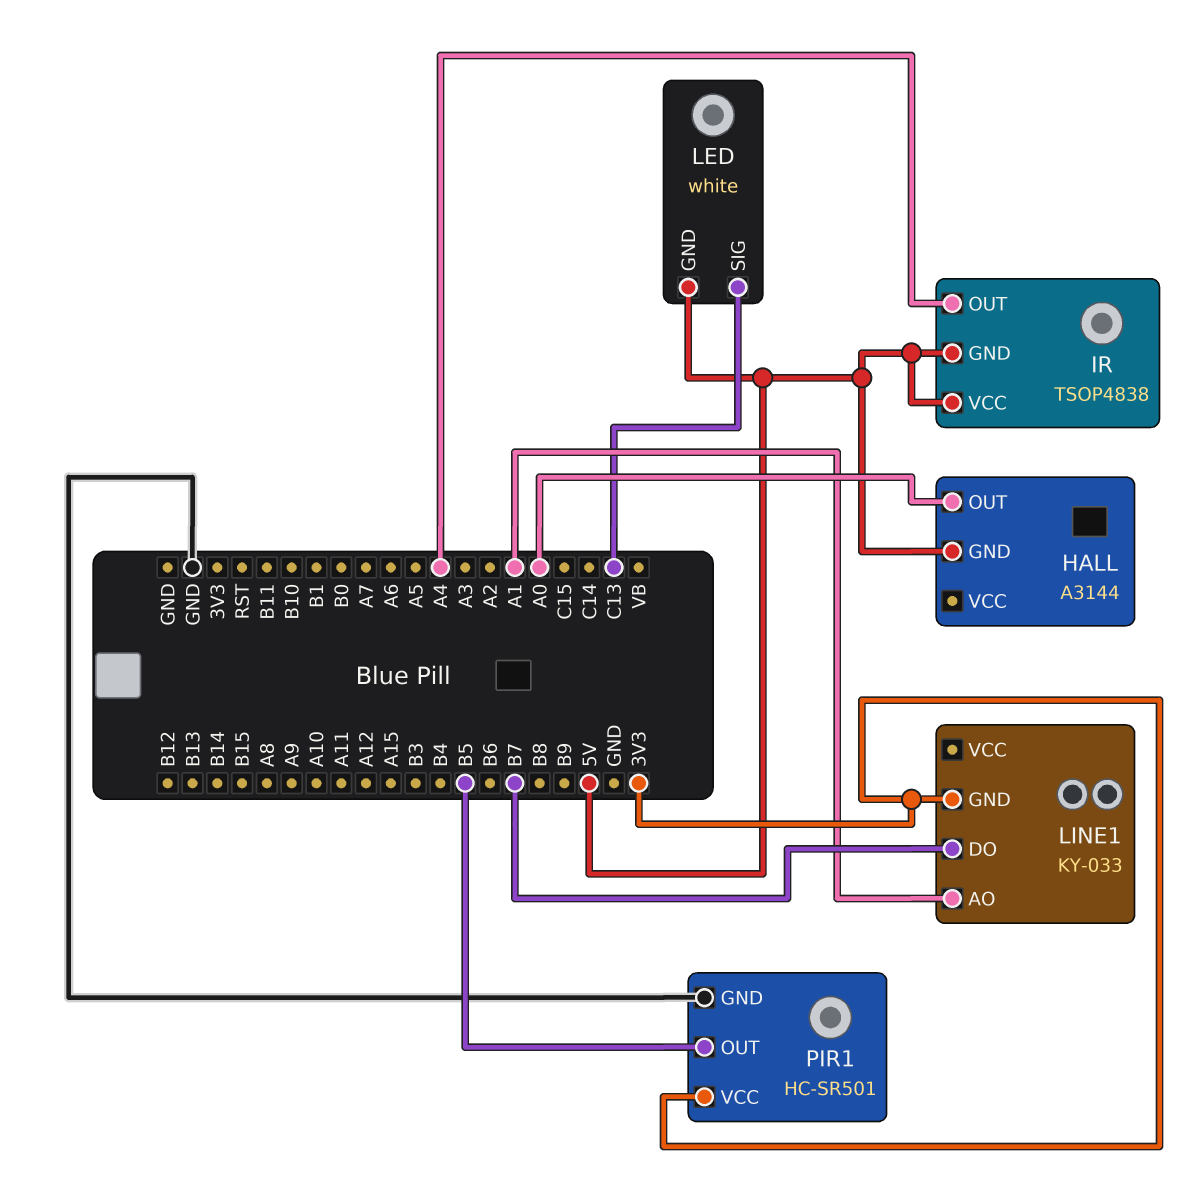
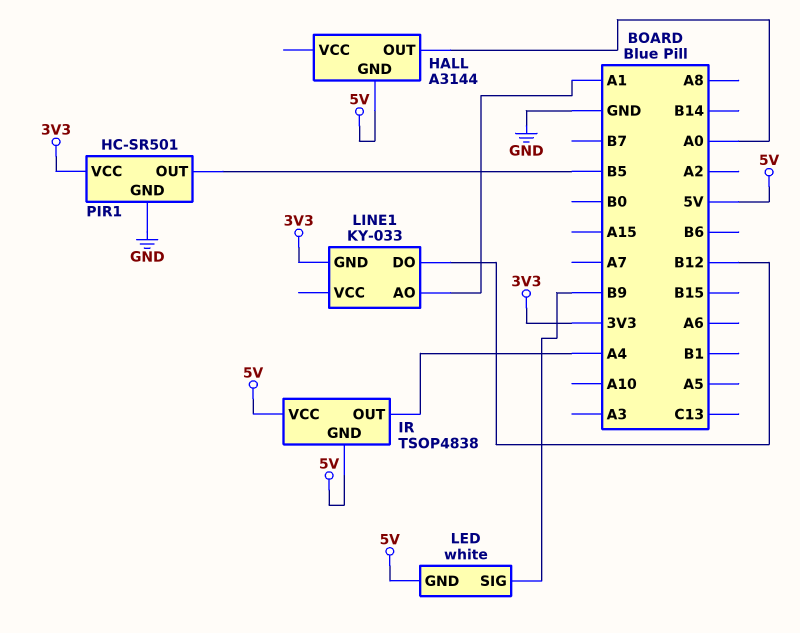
LED pin SIG: C13 -> B9
LINE1 pin DO: B7 -> B12

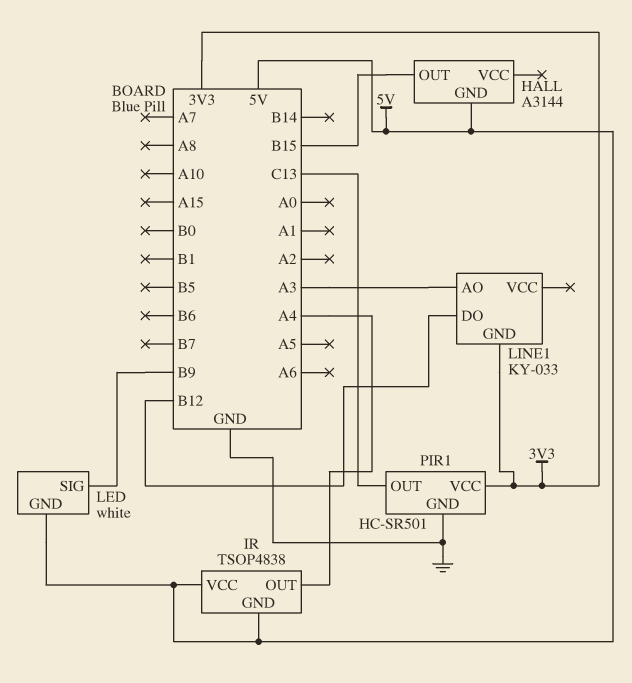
HALL pin OUT: A0 -> B15
LINE1 pin AO: A1 -> A3
PIR1 pin OUT: B5 -> C13

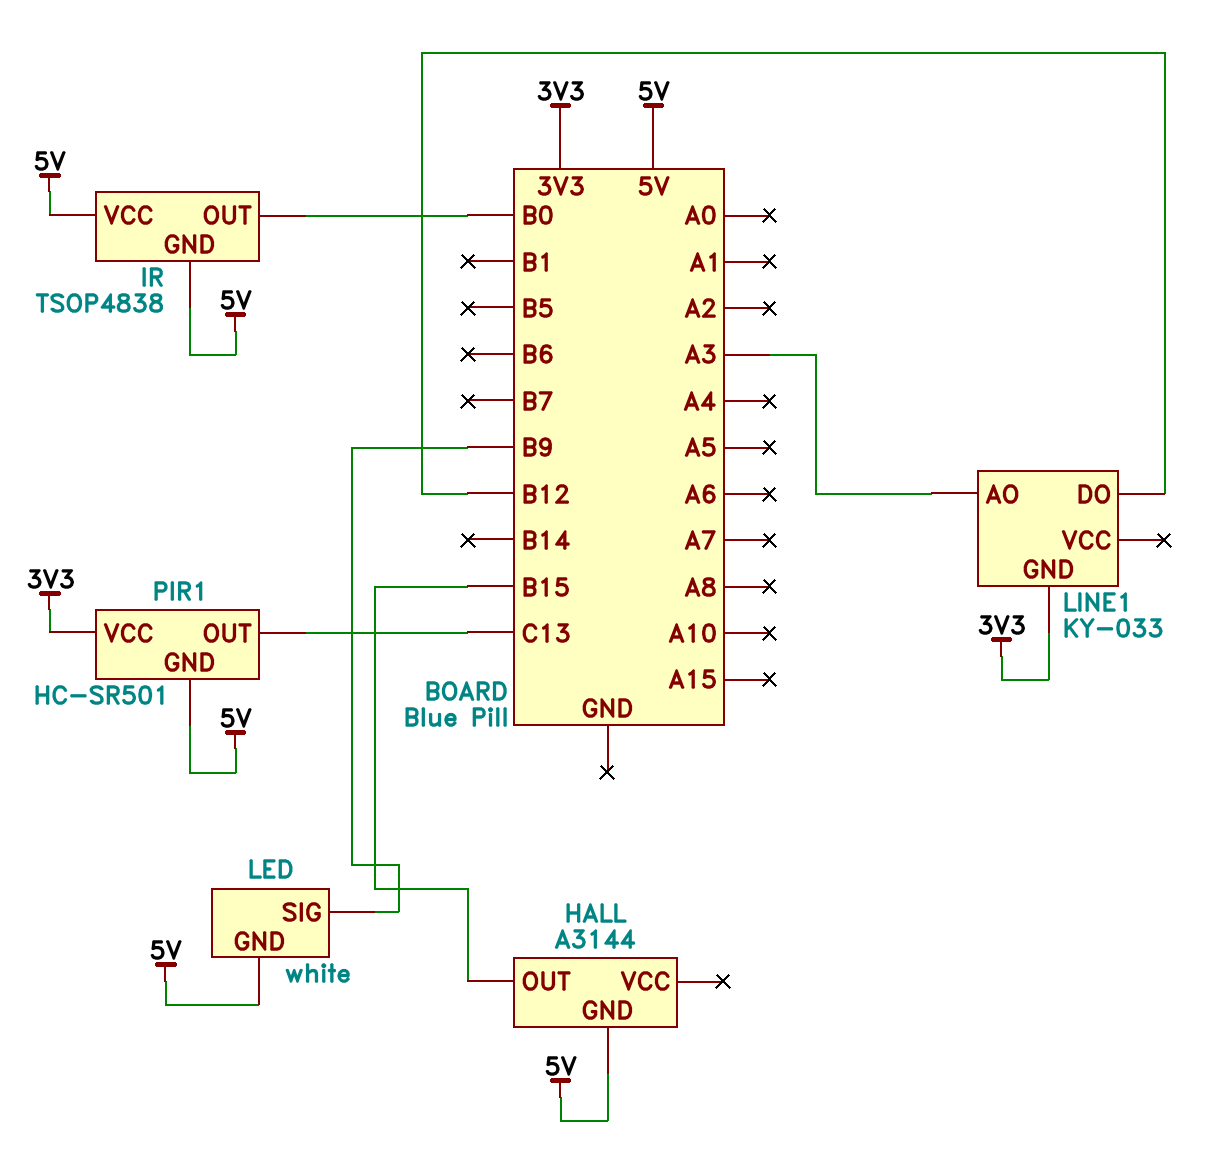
IR pin OUT: A4 -> B0
PIR1 pin GND: GND -> 5V

